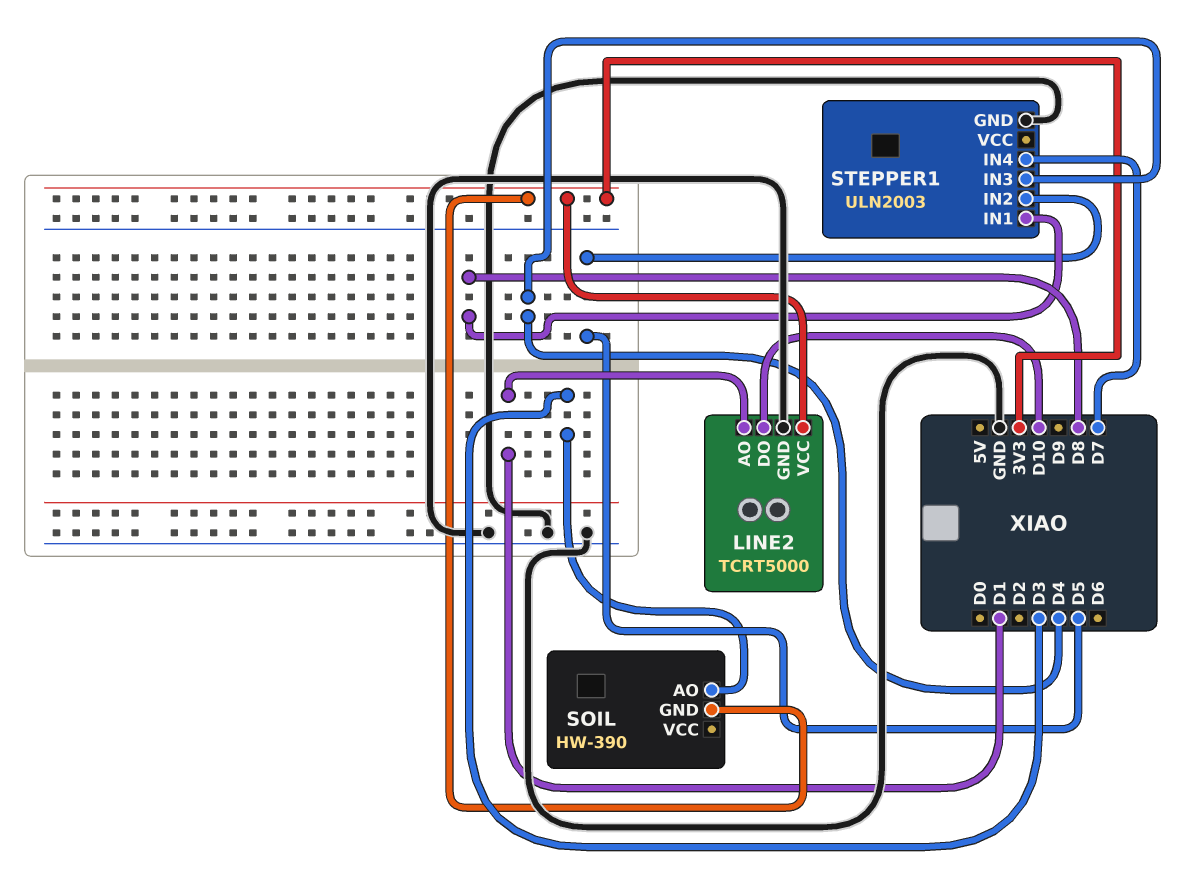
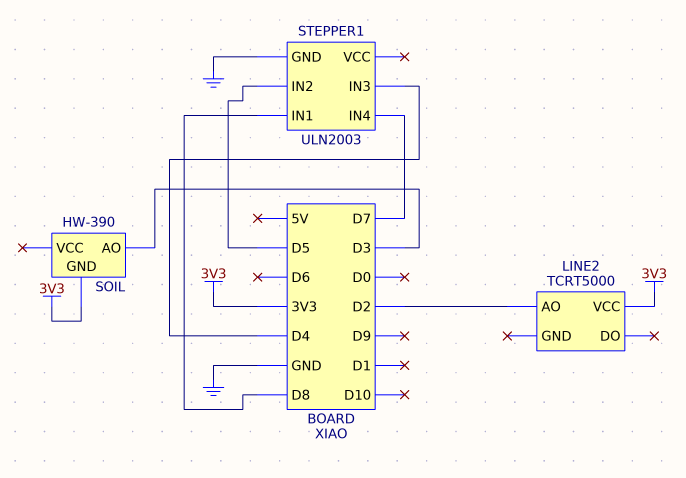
LINE2 pin AO: D1 -> D2
LINE2 pin DO: D10 -> none
LINE2 pin GND: GND -> none

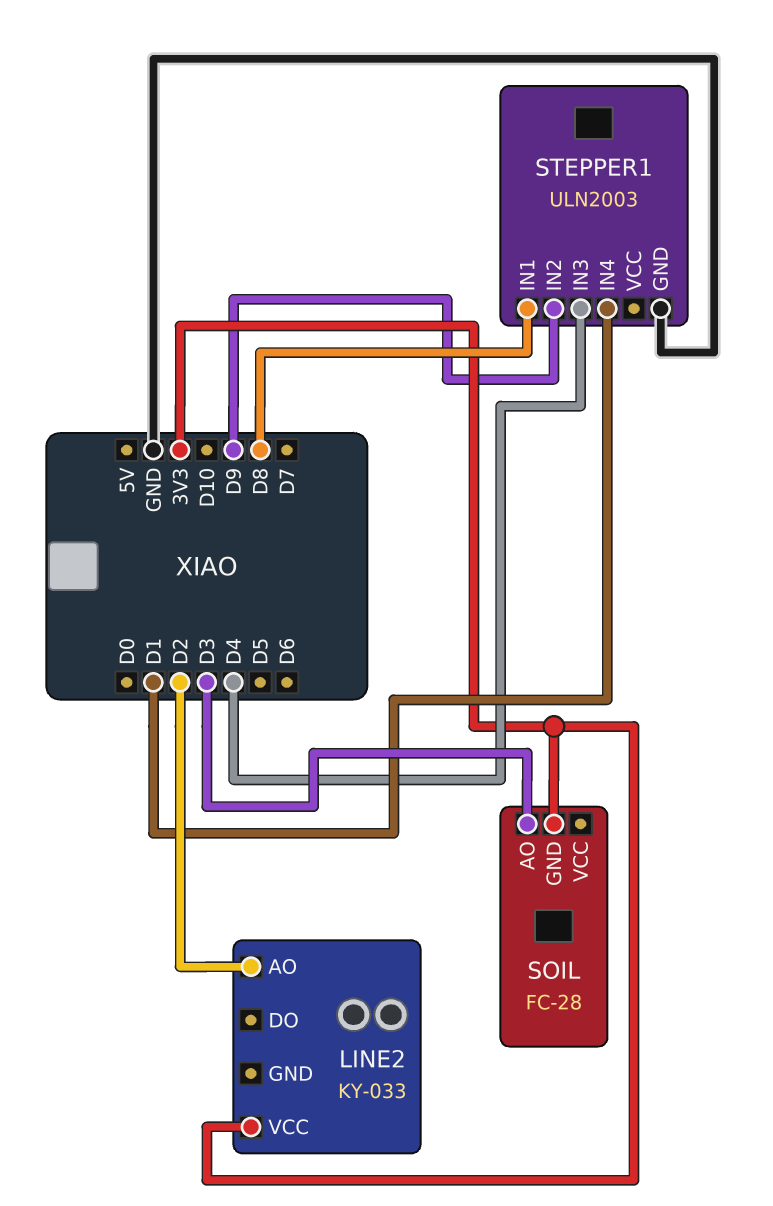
LINE2: TCRT5000 -> KY-033
SOIL: HW-390 -> FC-28
STEPPER1 pin IN2: D5 -> D9
STEPPER1 pin IN4: D7 -> D1

